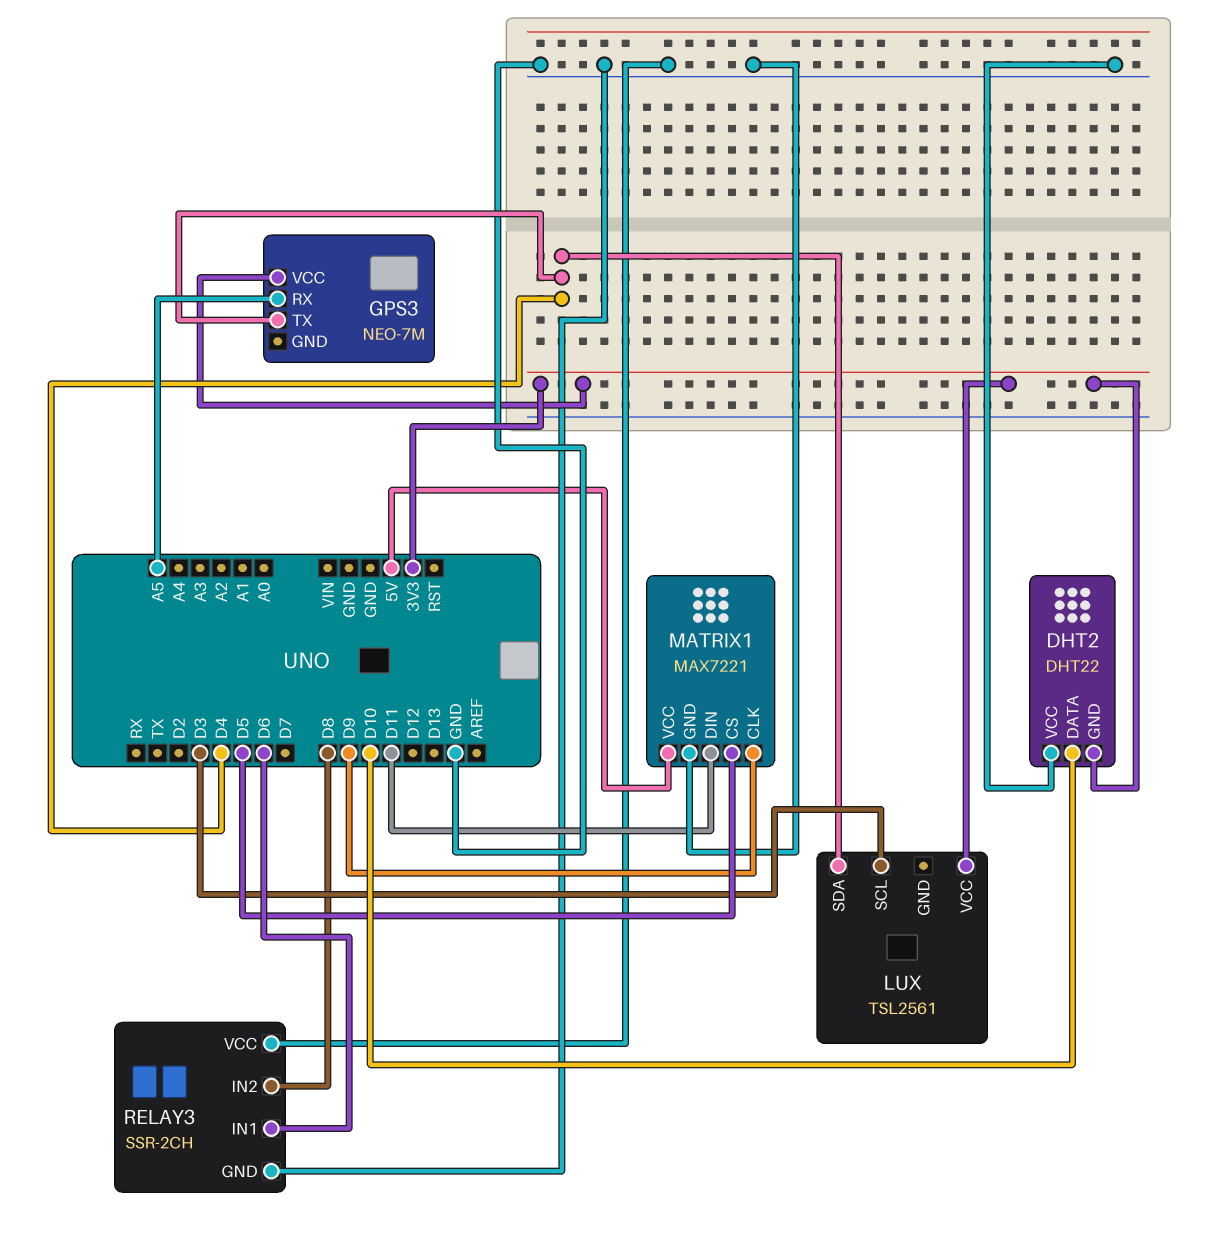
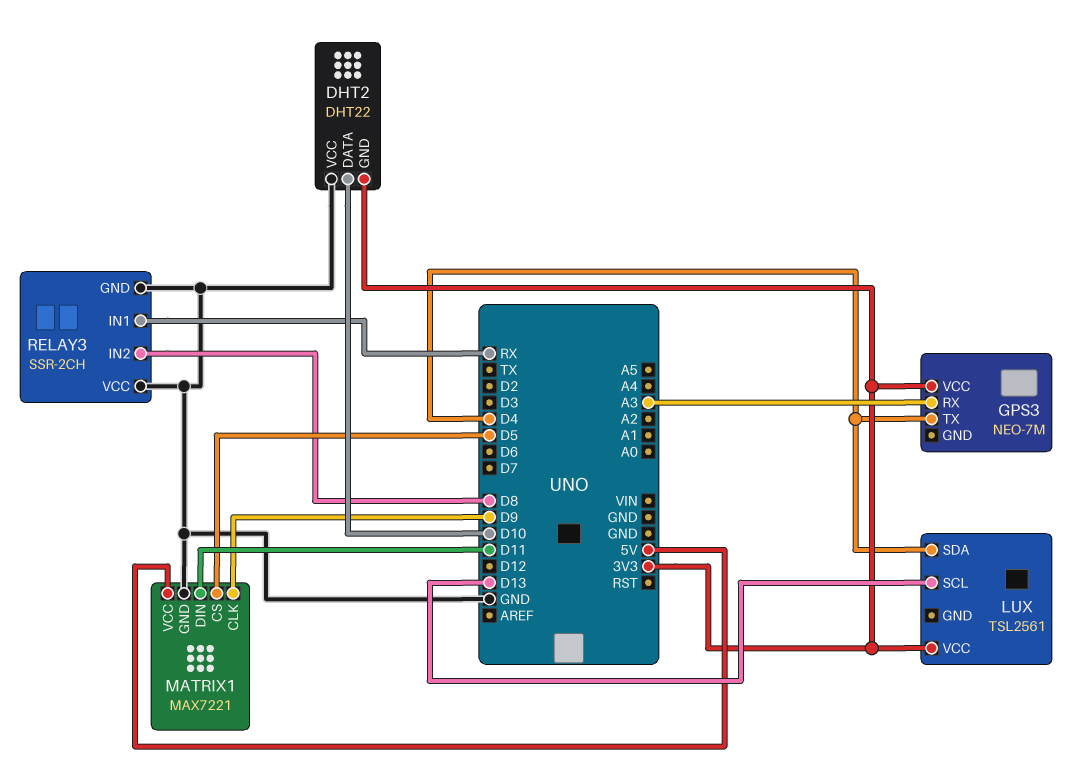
GPS3 pin RX: A5 -> A3
LUX pin SCL: D3 -> D13
RELAY3 pin IN1: D6 -> RX

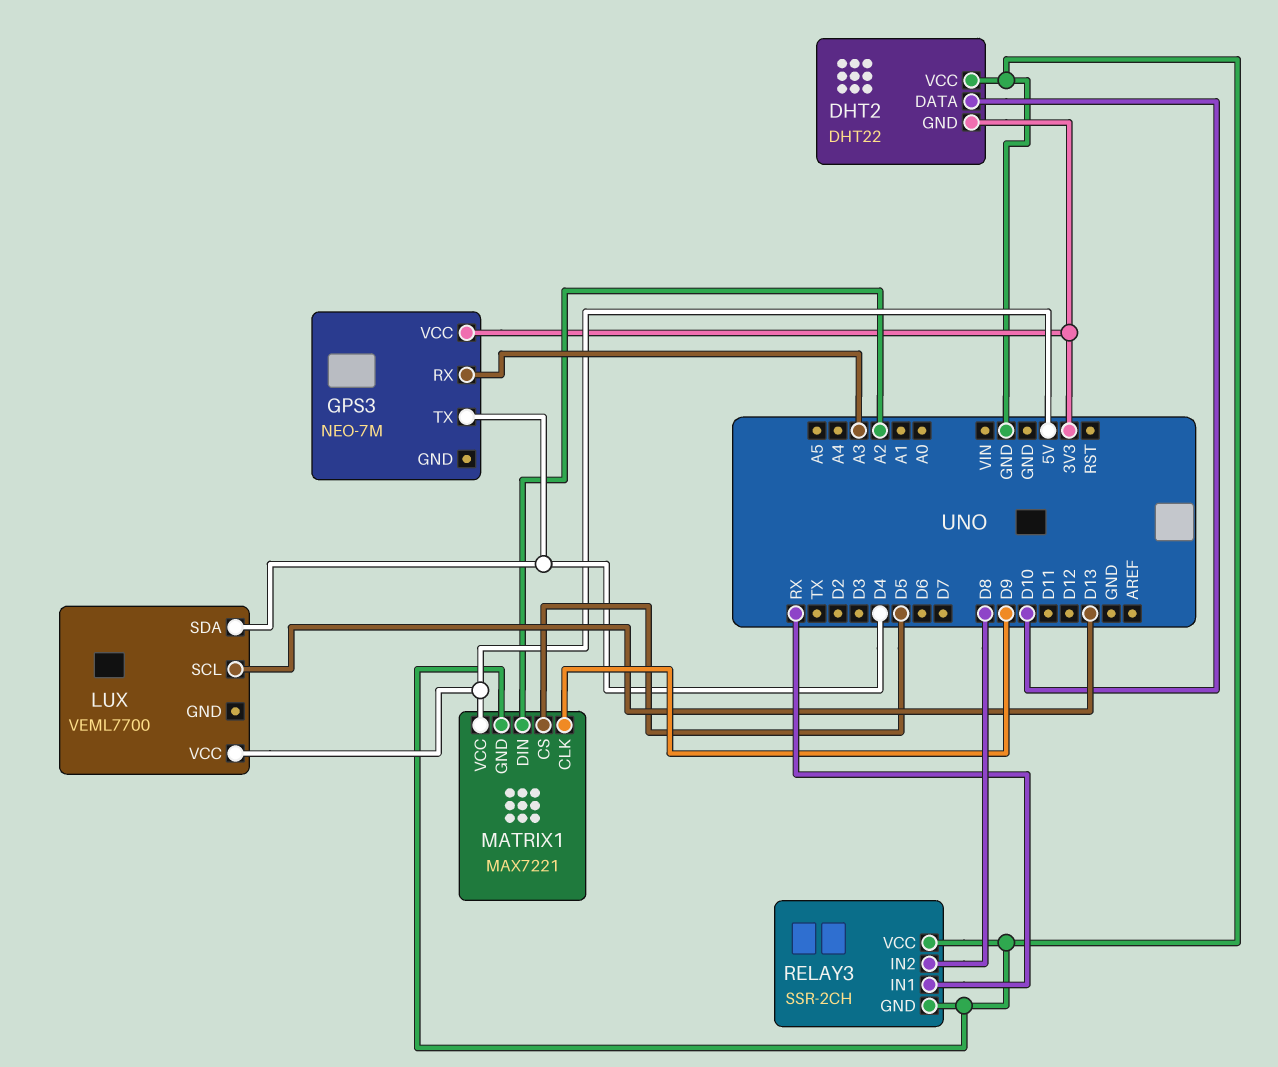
LUX: TSL2561 -> VEML7700
LUX pin VCC: 3V3 -> 5V
MATRIX1 pin DIN: D11 -> A2

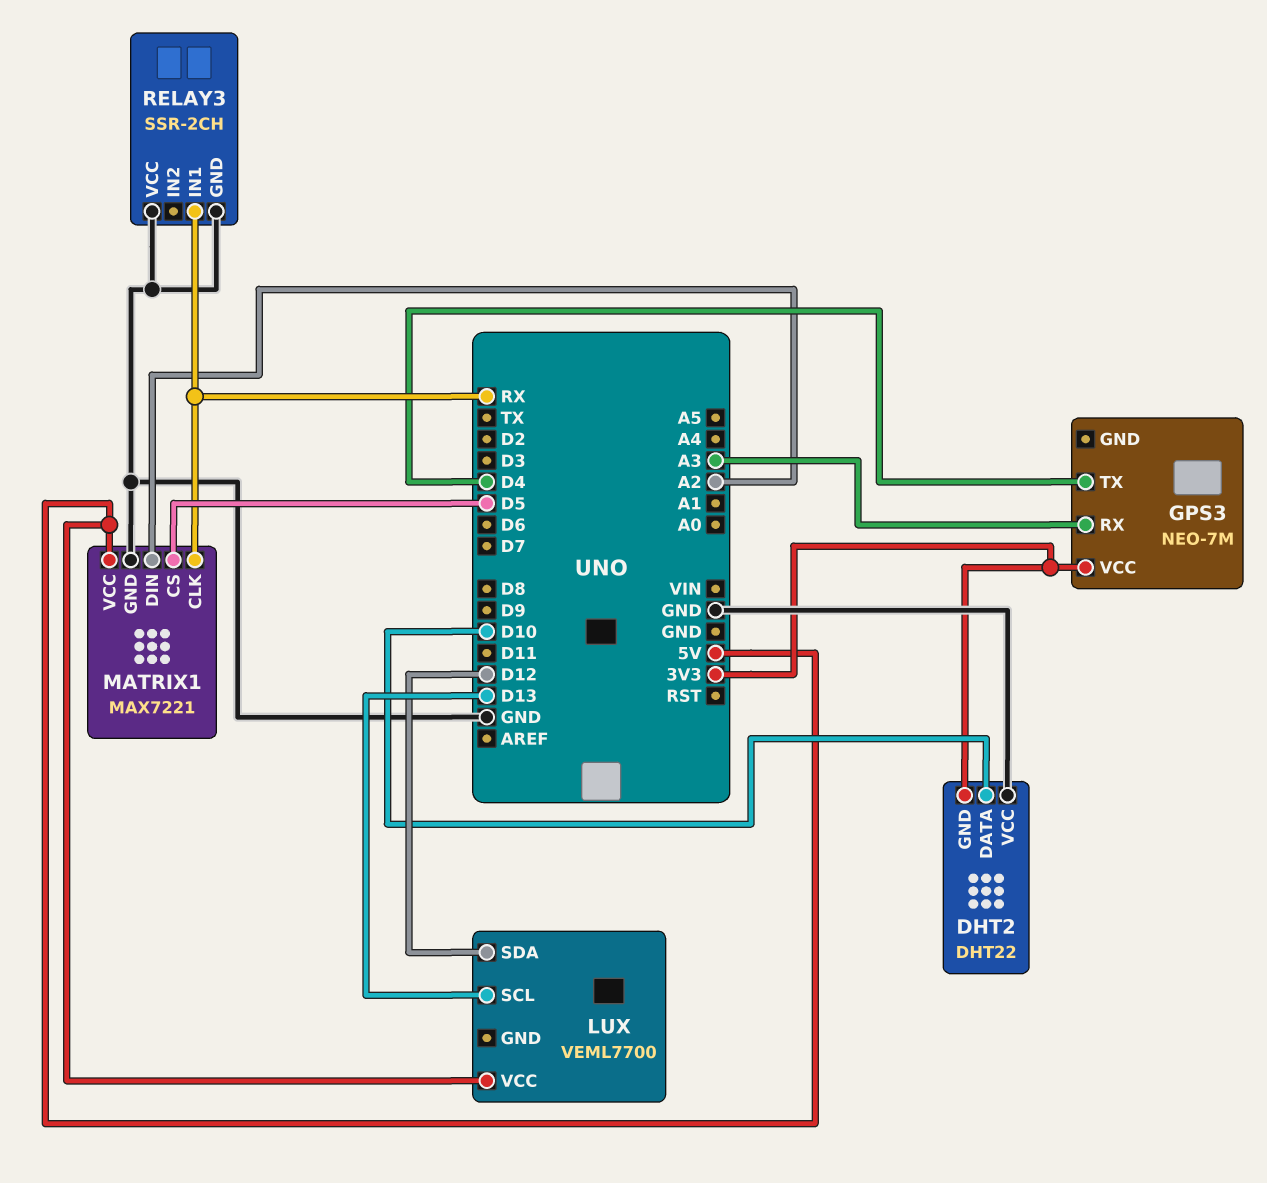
LUX pin SDA: D4 -> D12
MATRIX1 pin CLK: D9 -> RX
RELAY3 pin IN2: D8 -> none

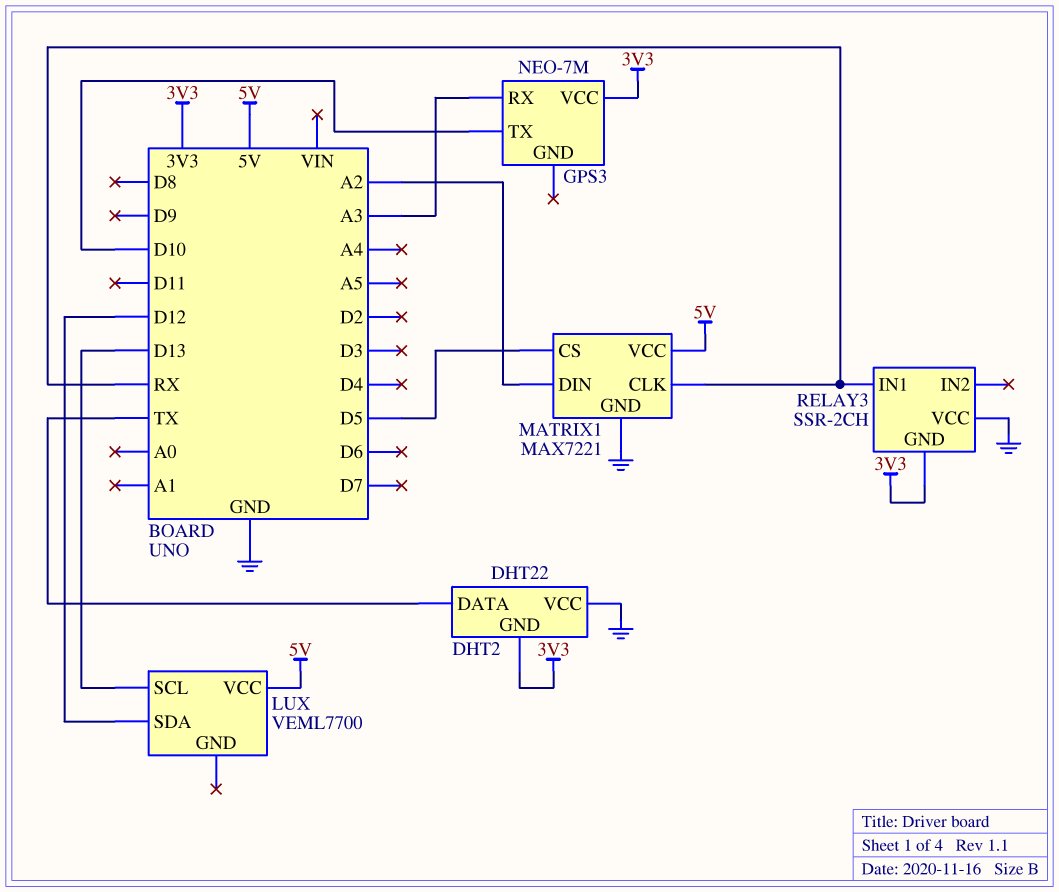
DHT2 pin DATA: D10 -> TX
GPS3 pin TX: D4 -> D10
RELAY3 pin GND: GND -> 3V3

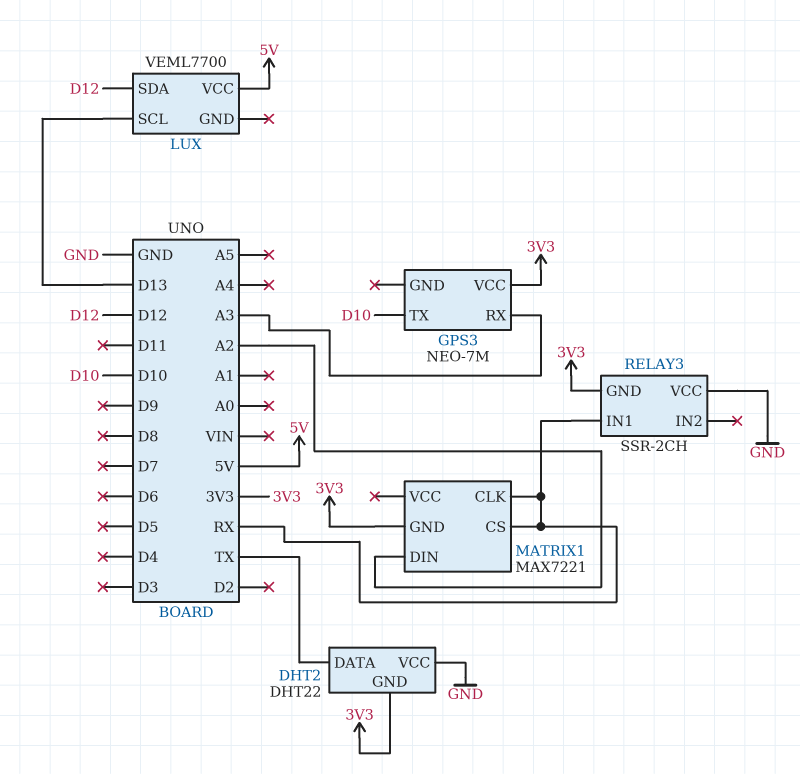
MATRIX1 pin CS: D5 -> RX
MATRIX1 pin GND: GND -> 3V3
MATRIX1 pin VCC: 5V -> none

